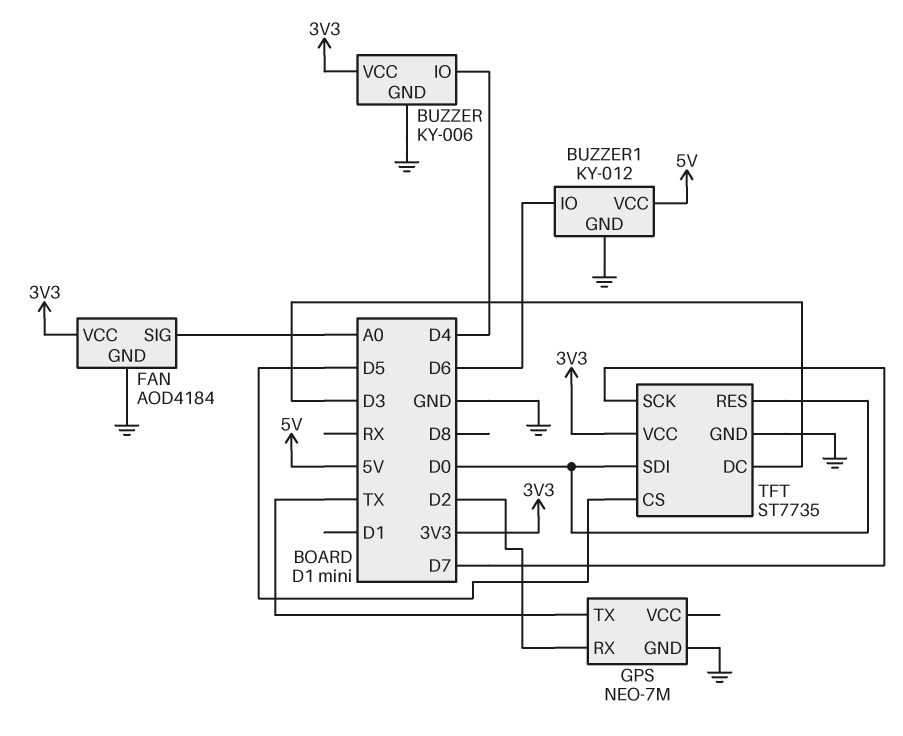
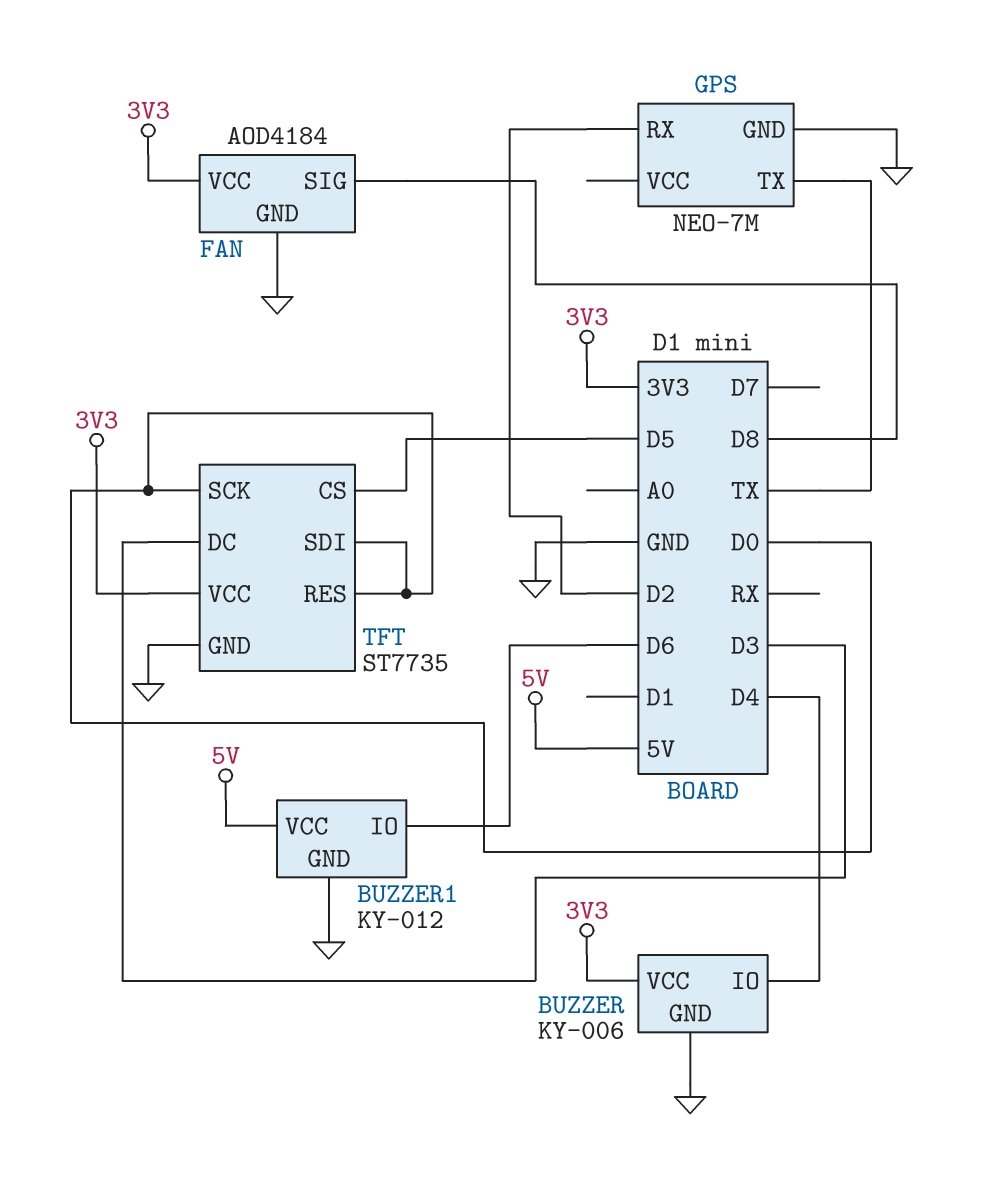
FAN pin SIG: A0 -> D8
TFT pin SCK: D7 -> D0

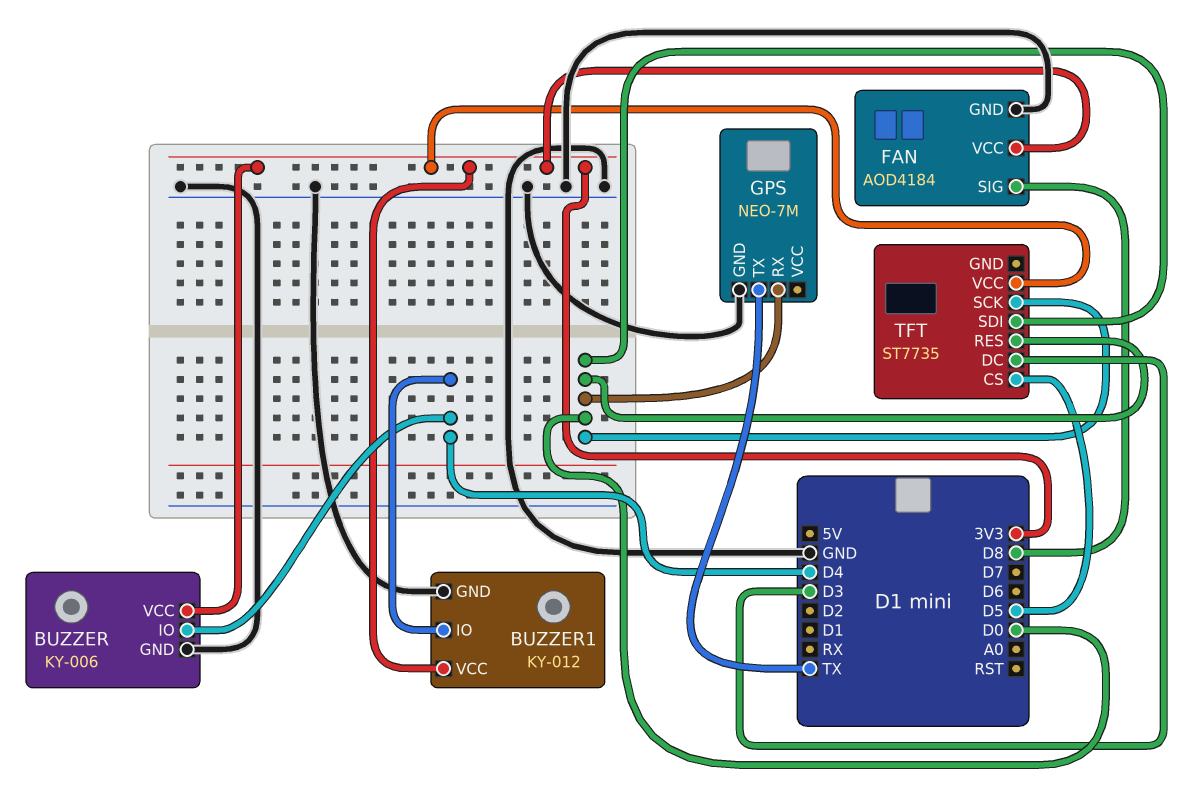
BUZZER1 pin IO: D6 -> D4
BUZZER1 pin VCC: 5V -> 3V3
GPS pin RX: D2 -> D0
TFT pin GND: GND -> none

